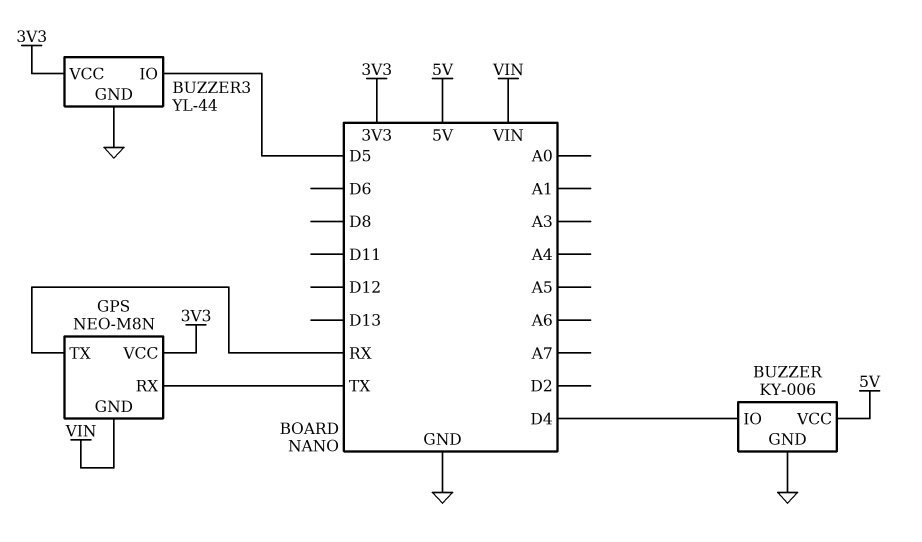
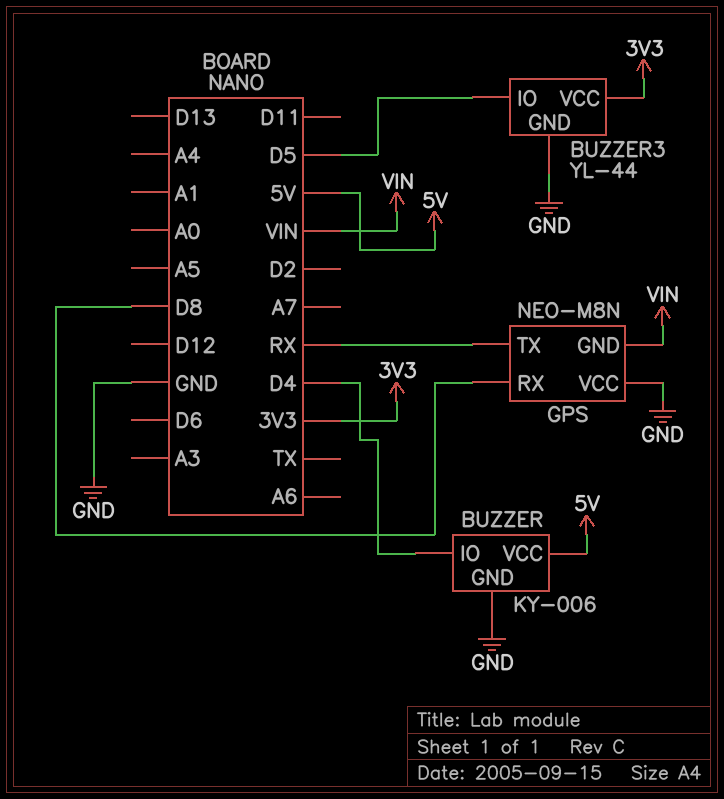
GPS pin RX: TX -> D8
GPS pin VCC: 3V3 -> GND

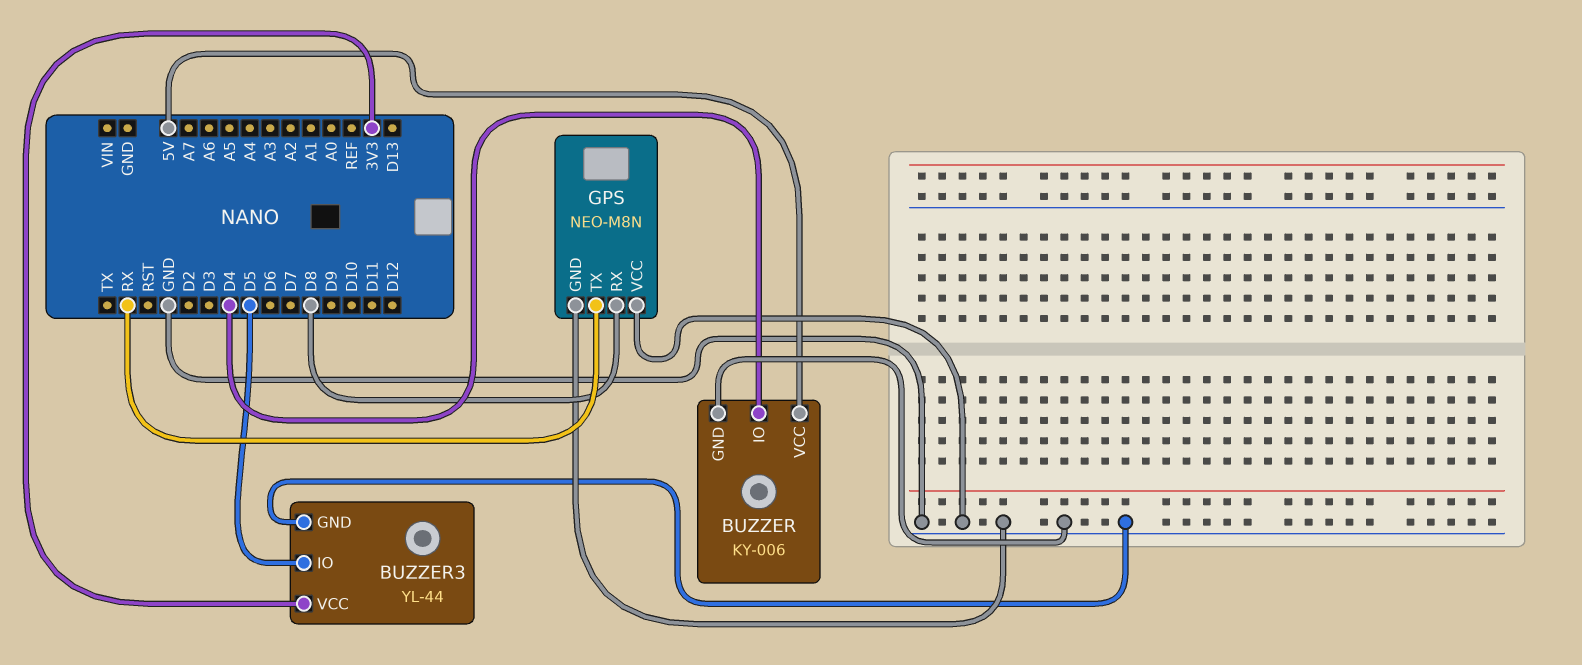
GPS pin GND: VIN -> GND

